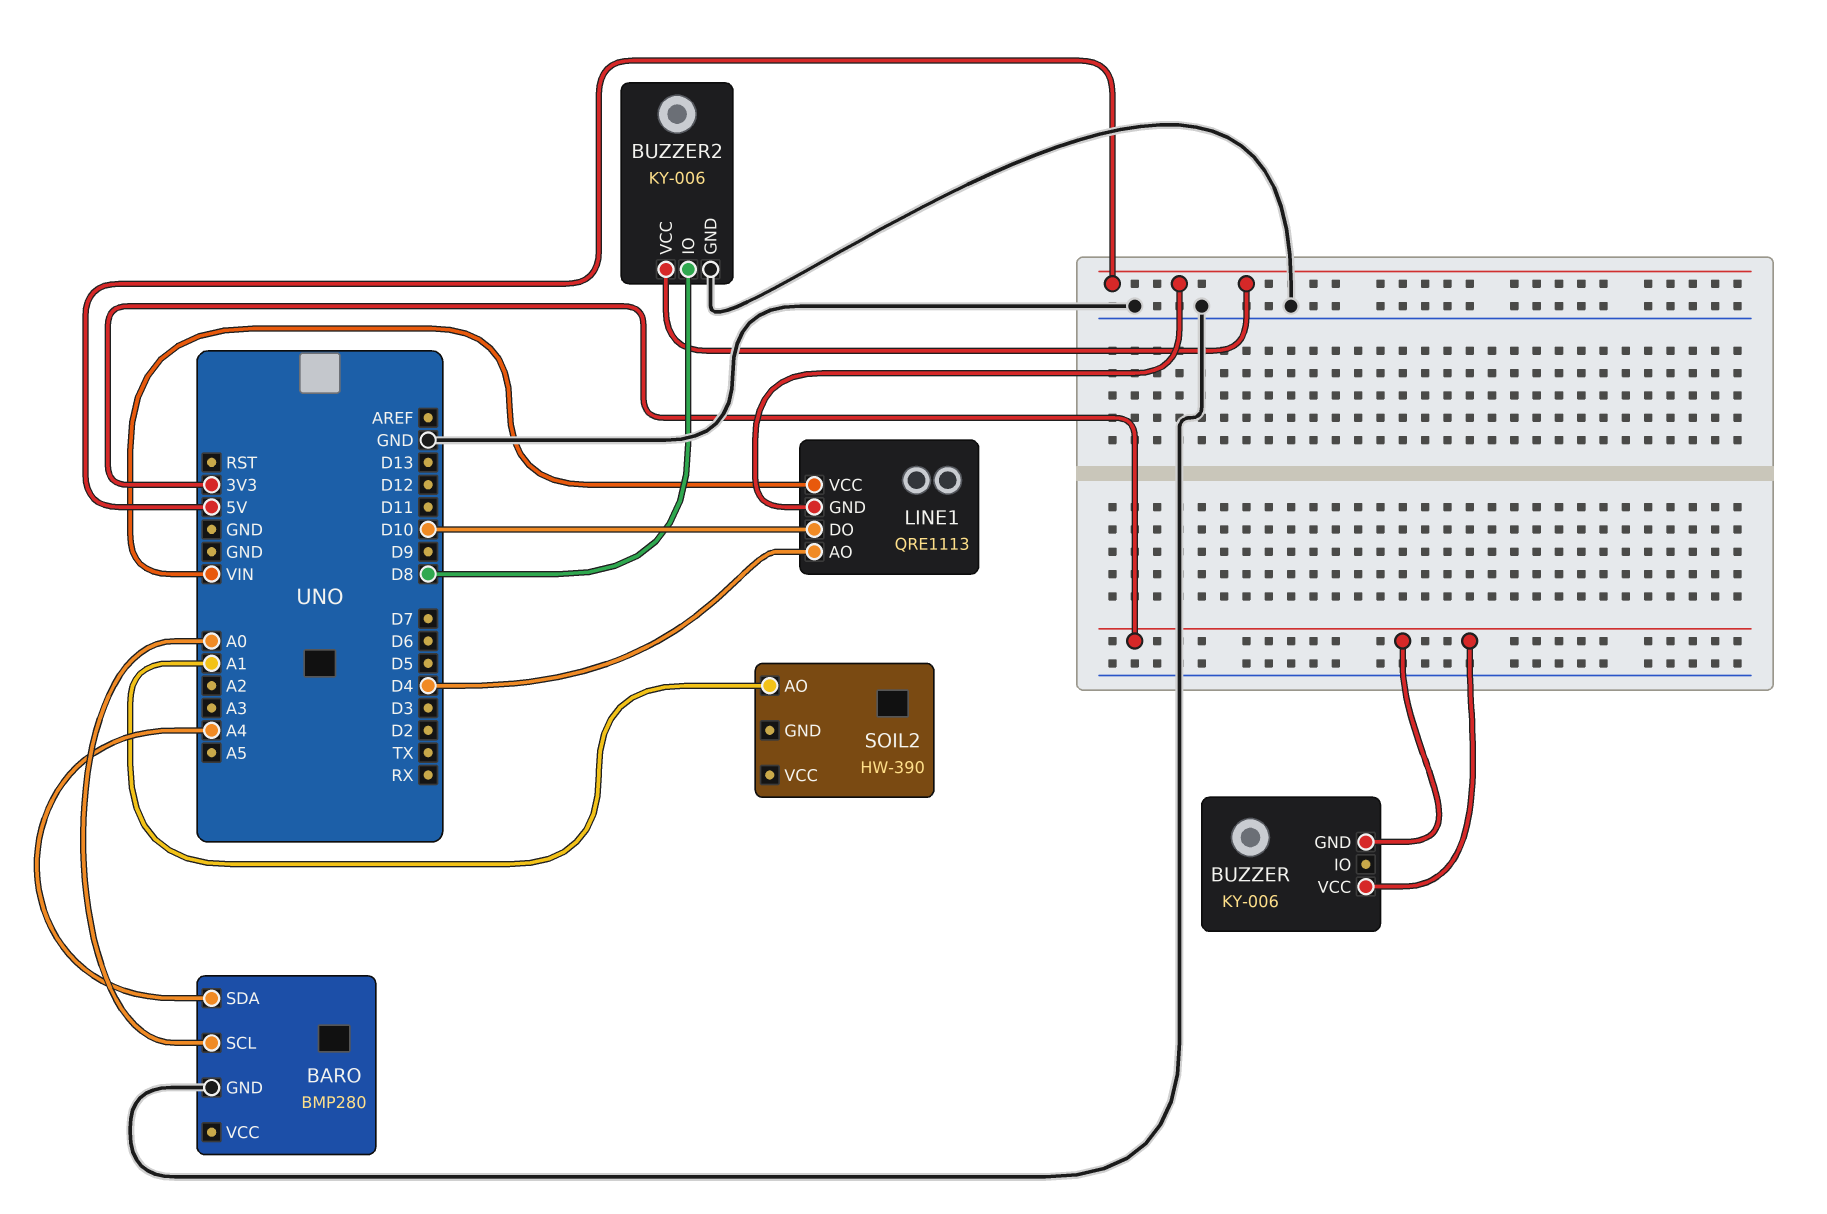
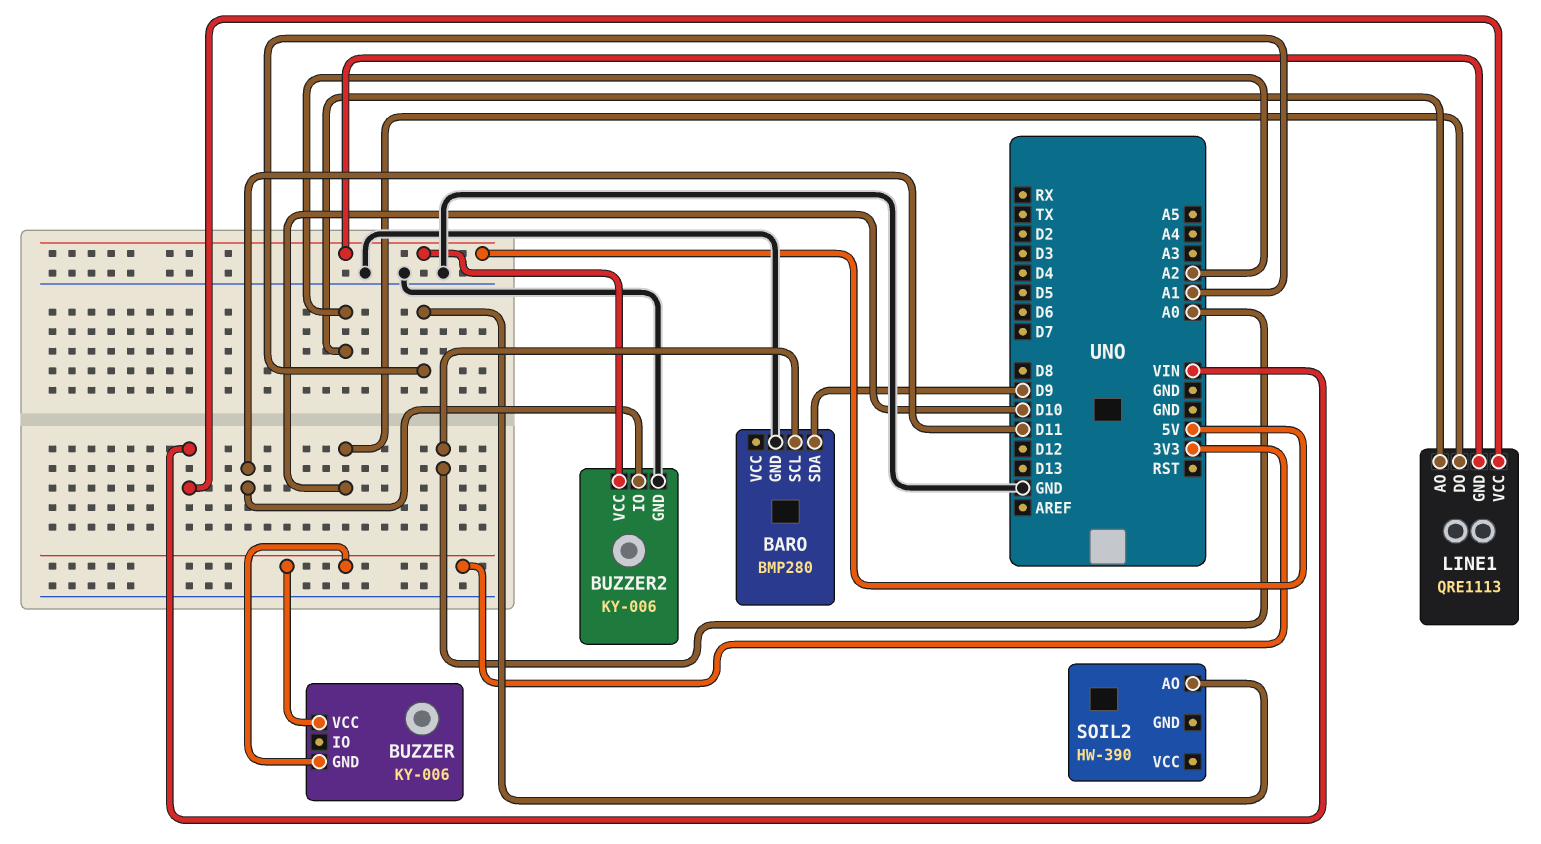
BARO pin SDA: A4 -> D9
BUZZER2 pin IO: D8 -> D11
LINE1 pin AO: D4 -> A2

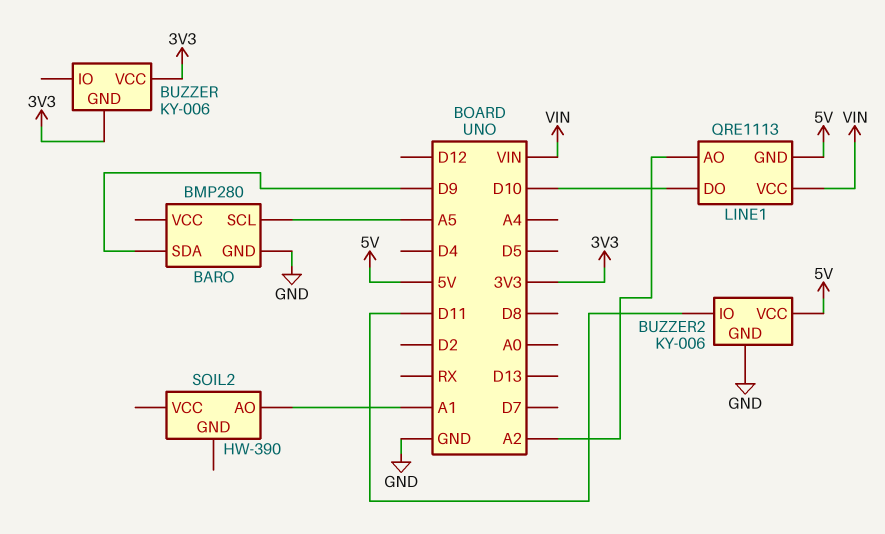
BARO pin SCL: A0 -> A5

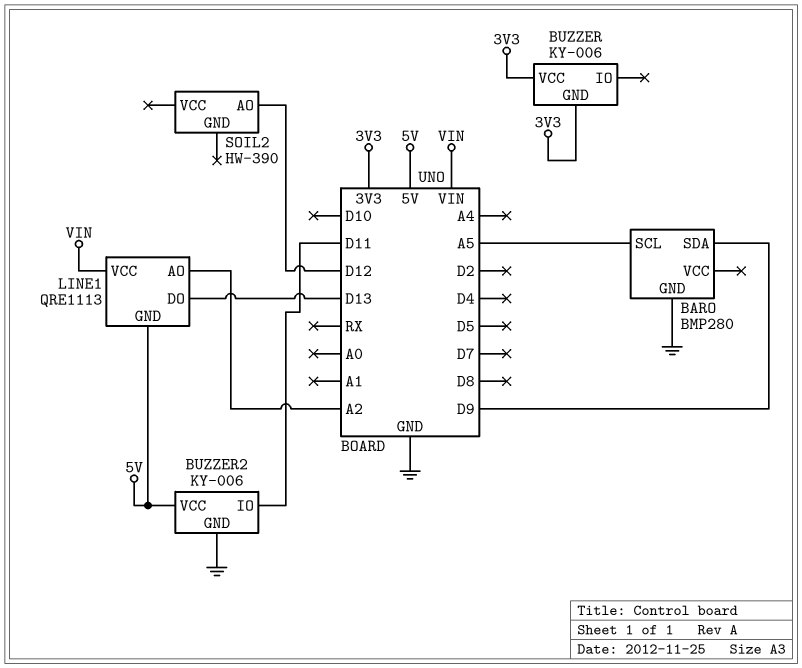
LINE1 pin DO: D10 -> D13
SOIL2 pin AO: A1 -> D12

